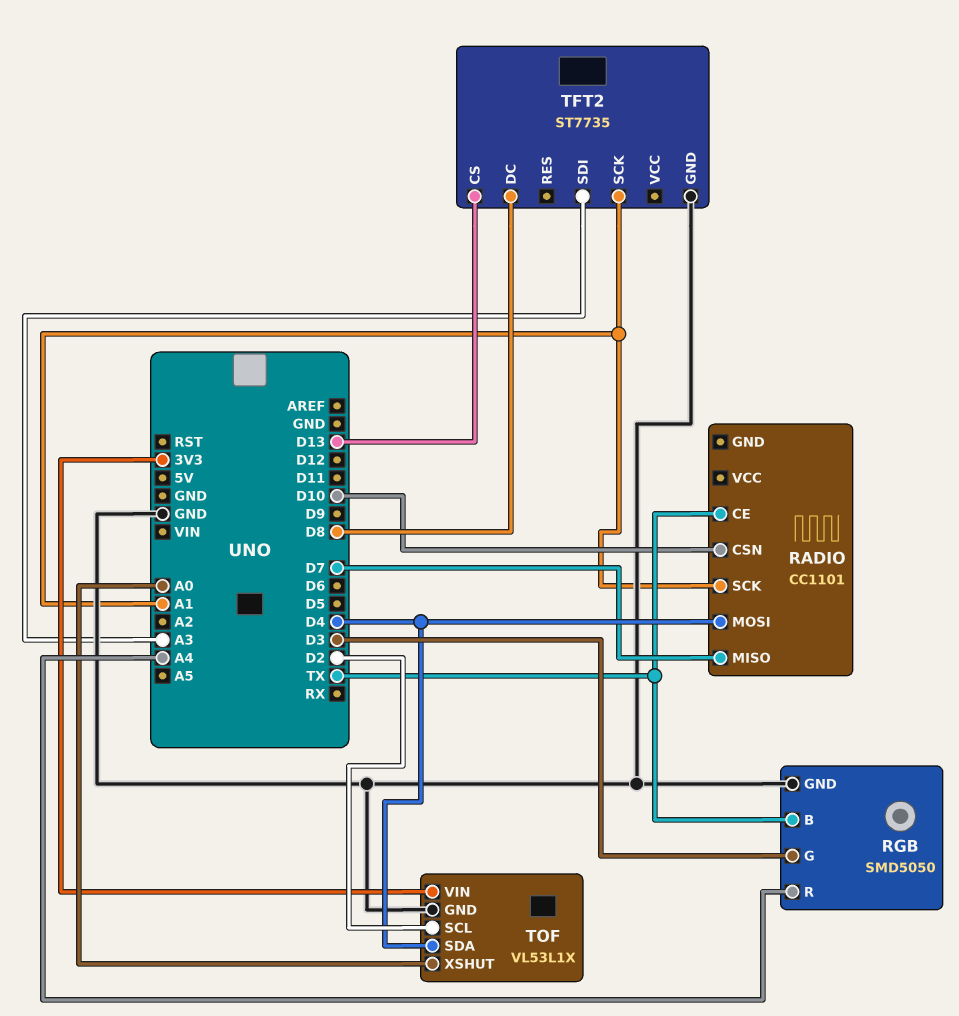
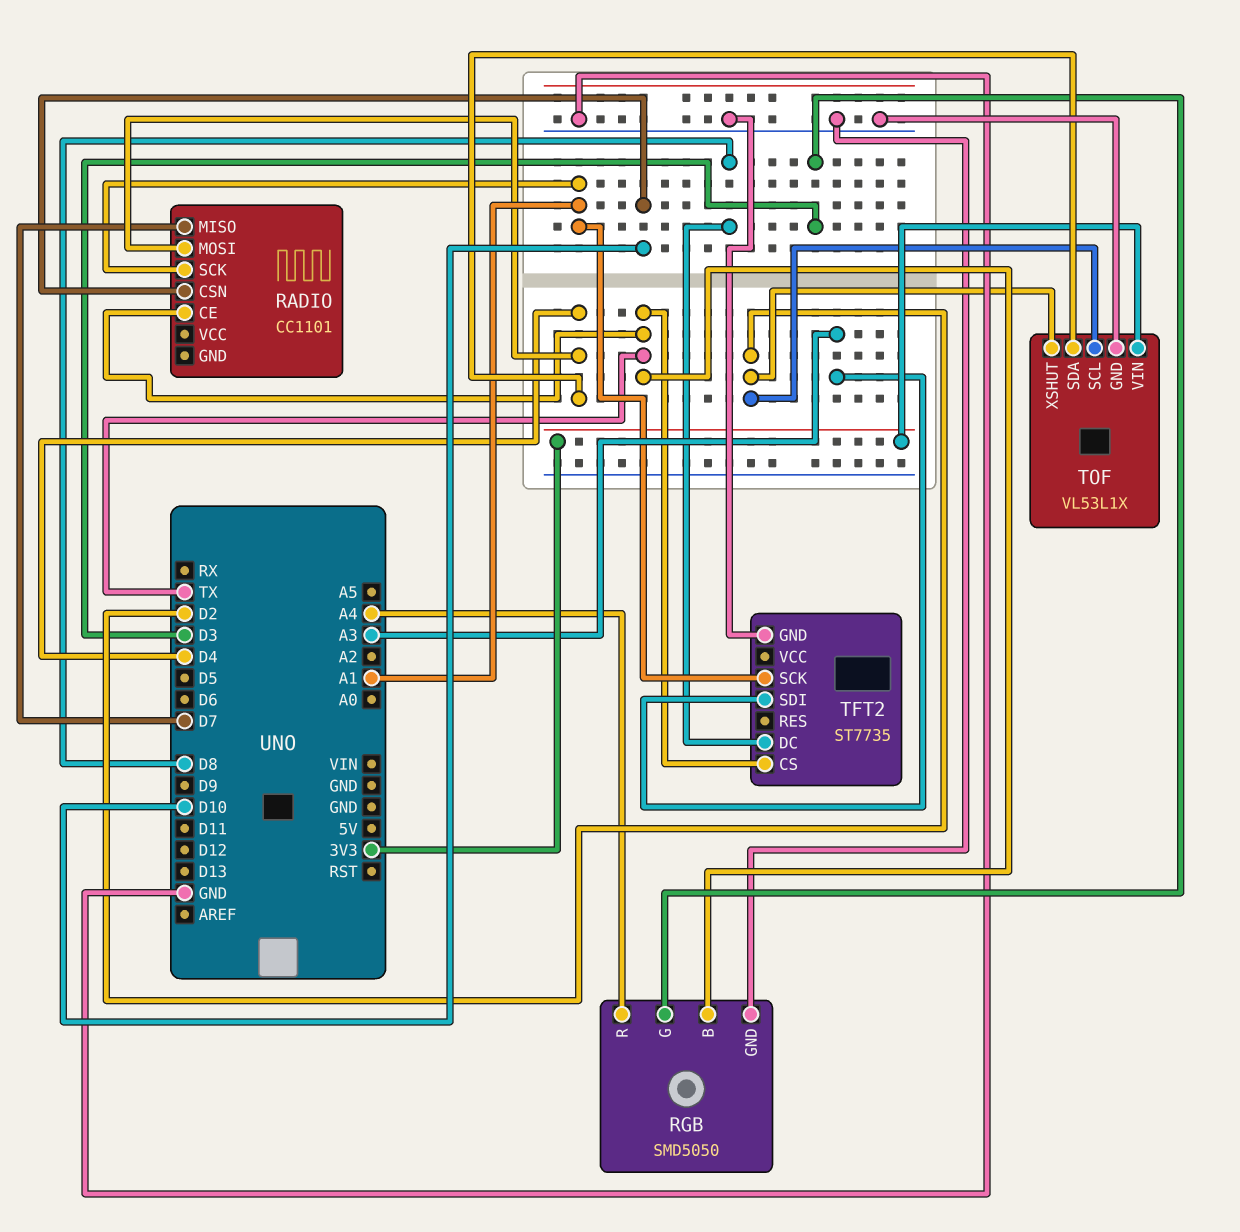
TFT2 pin CS: D13 -> TX
TOF pin XSHUT: A0 -> D2

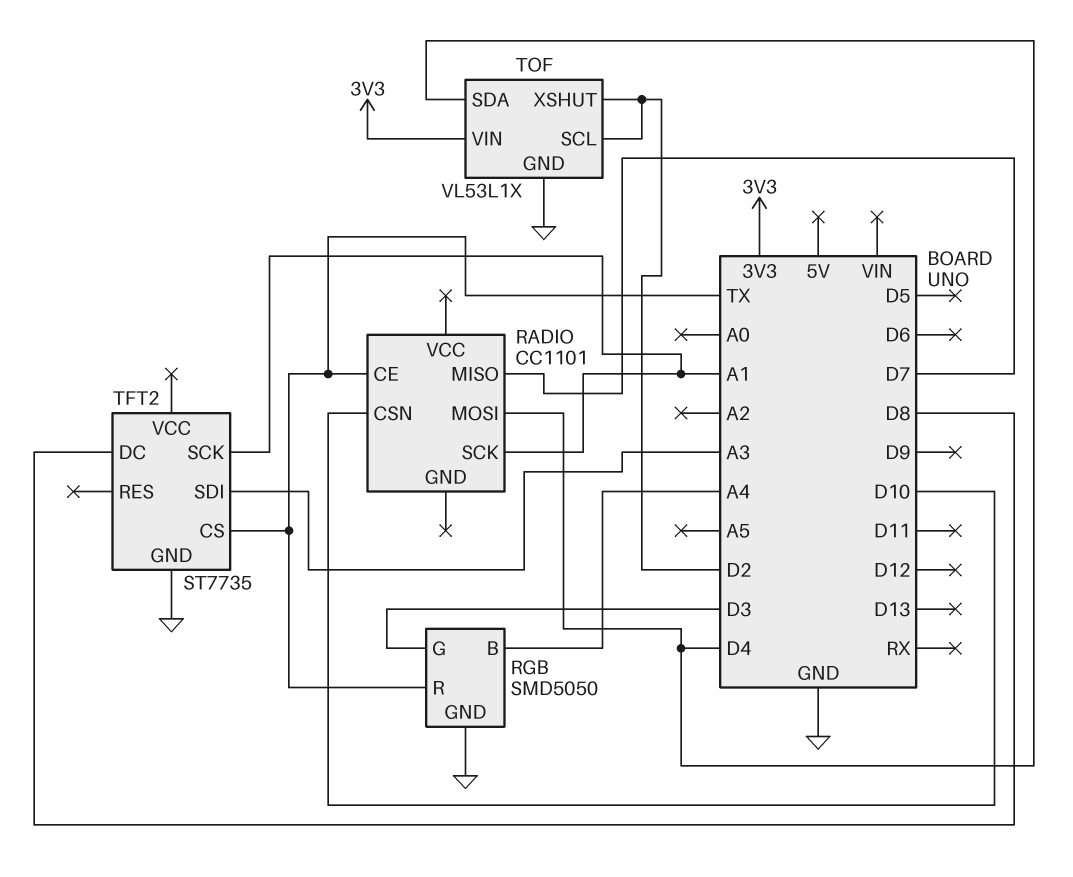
RGB pin B: TX -> A4
RGB pin R: A4 -> TX

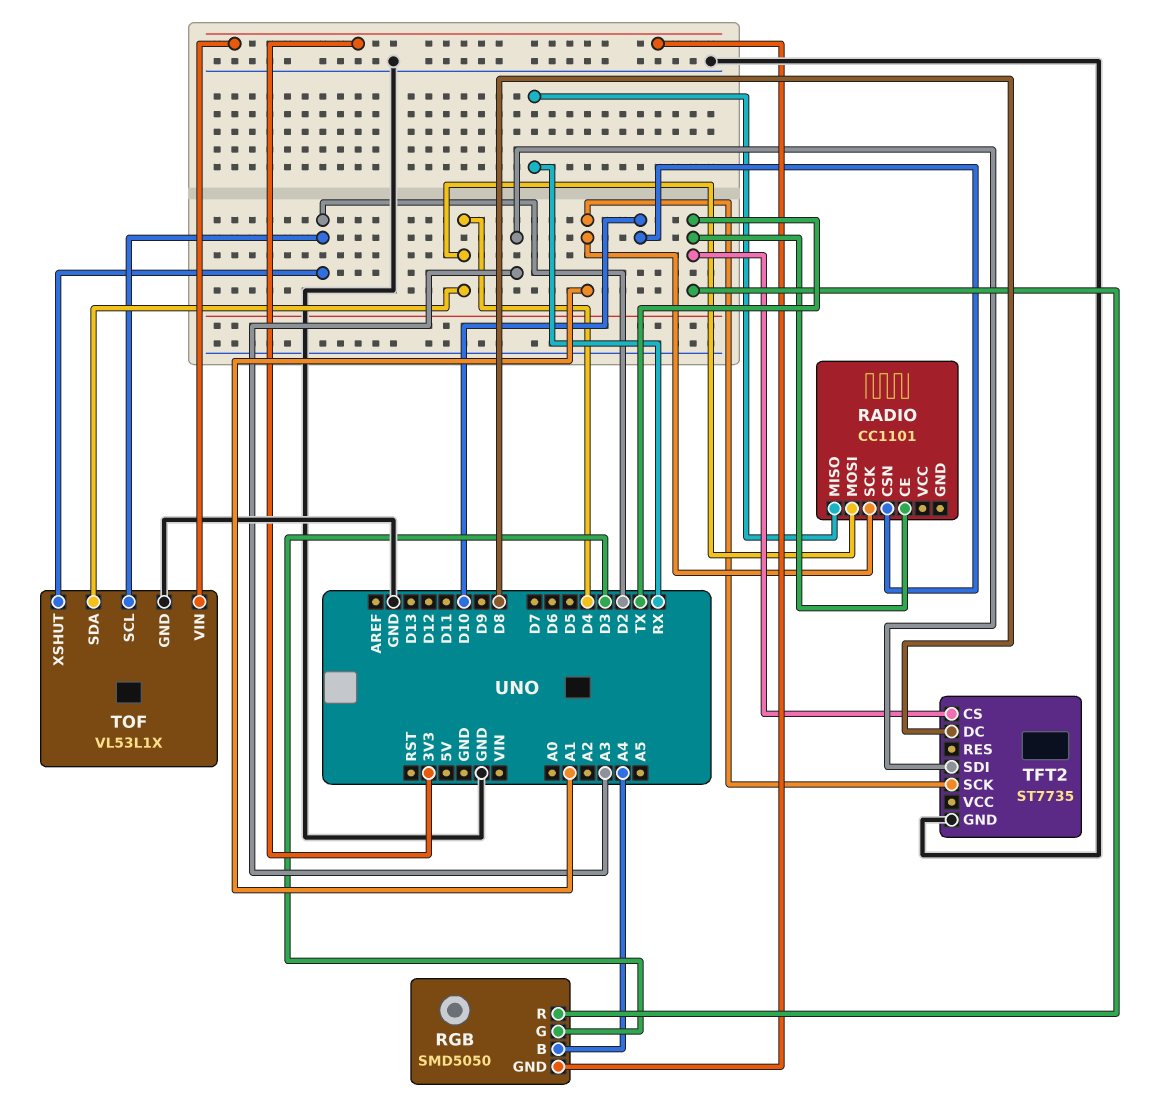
RADIO pin MISO: D7 -> RX
RGB pin GND: GND -> 3V3

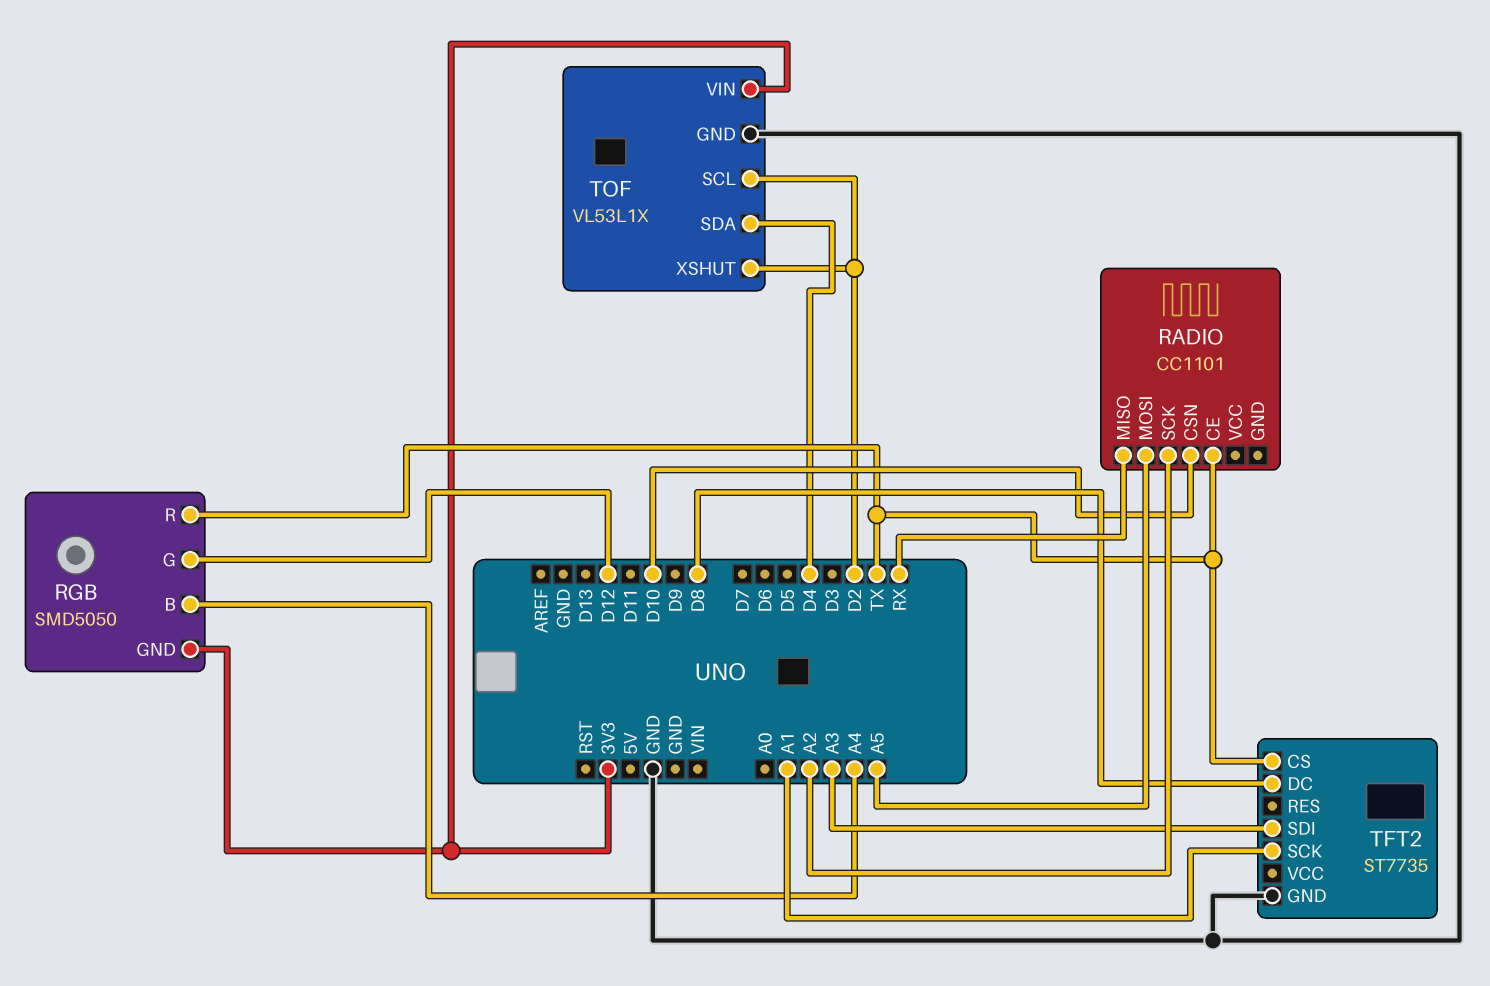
RADIO pin MOSI: D4 -> A5
RADIO pin SCK: A1 -> A2
RGB pin G: D3 -> D12

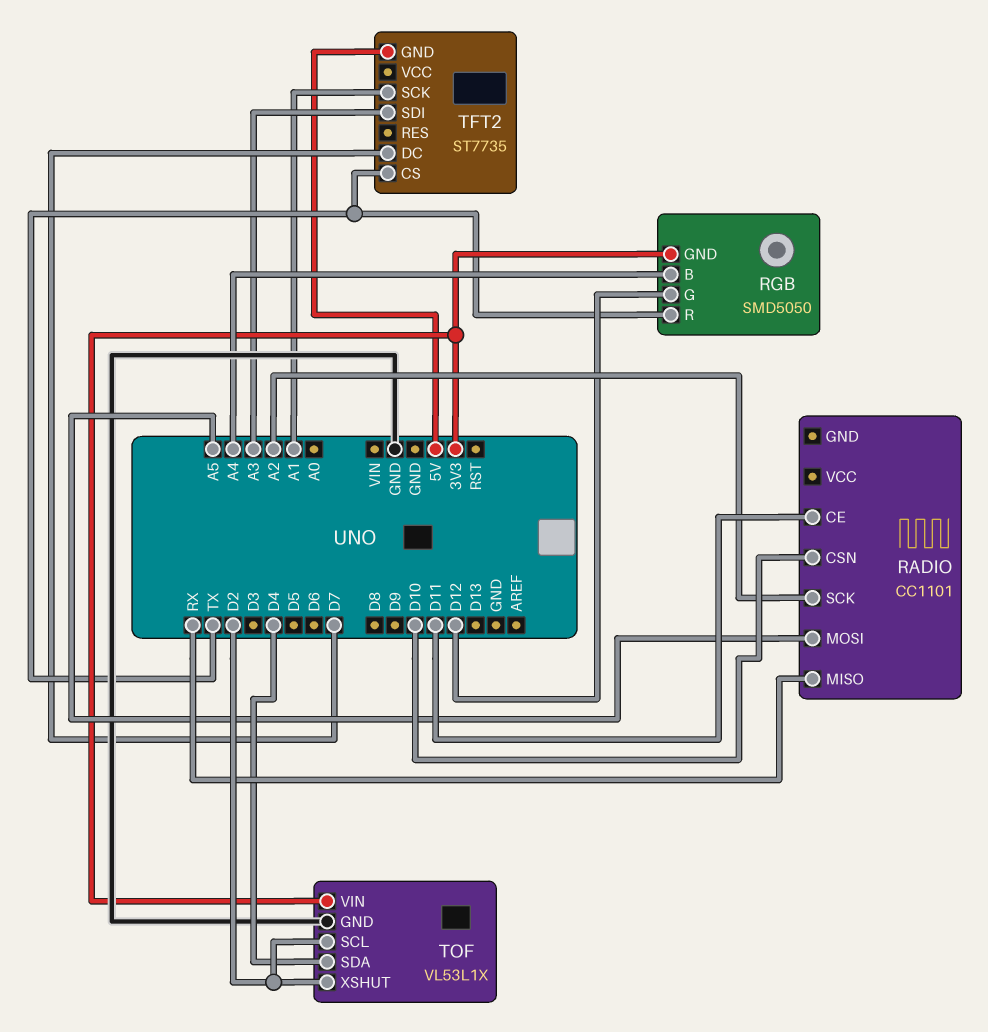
RADIO pin CE: TX -> D11
TFT2 pin DC: D8 -> D7
TFT2 pin GND: GND -> 5V

